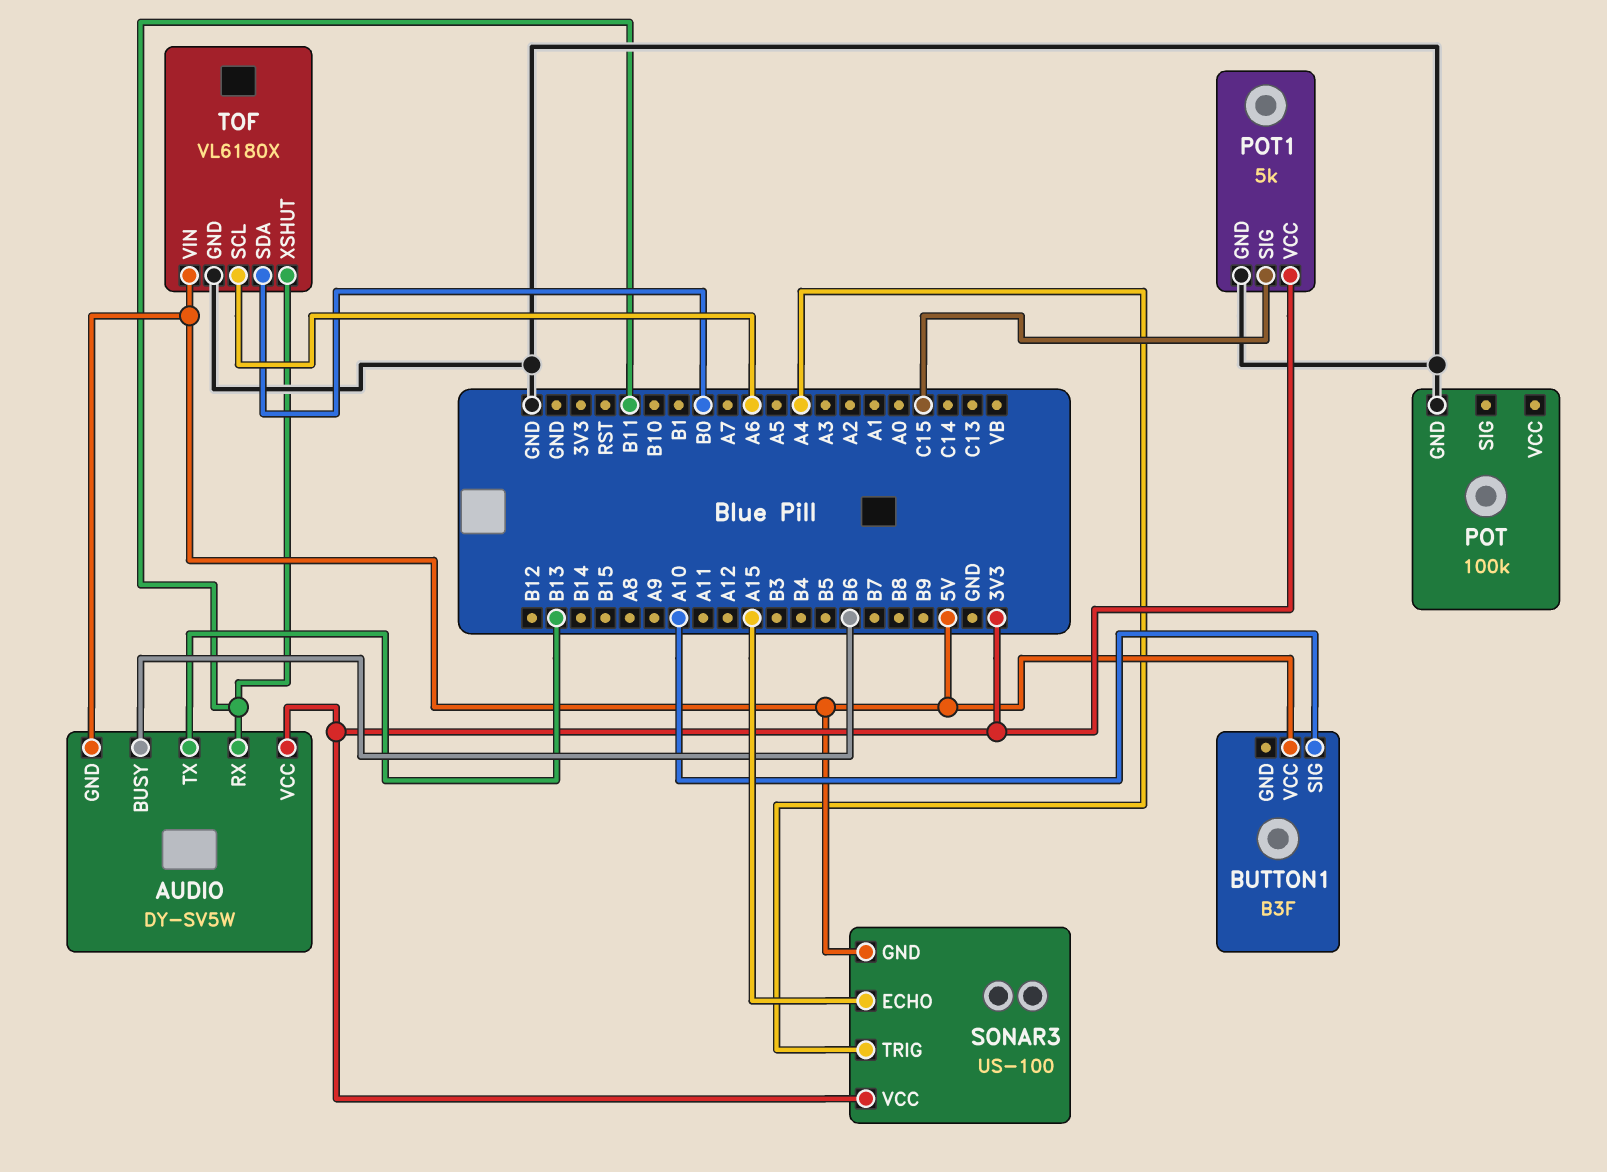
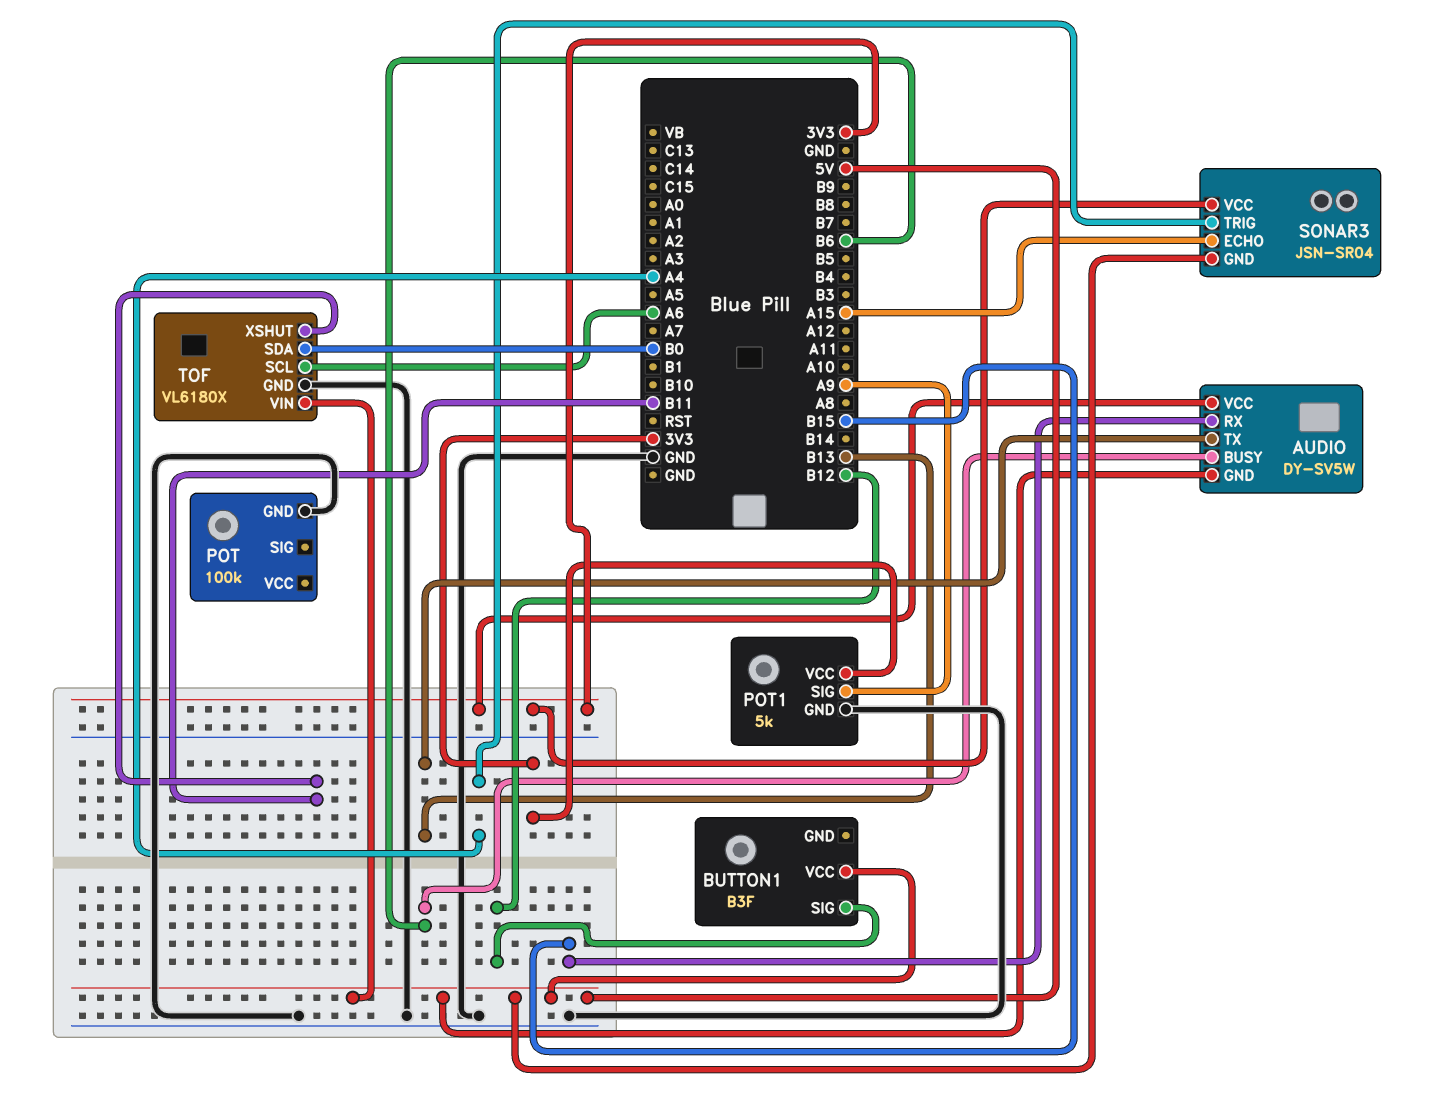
AUDIO pin RX: B11 -> B15
BUTTON1 pin SIG: A10 -> B12
POT1 pin SIG: C15 -> A9
SONAR3: US-100 -> JSN-SR04

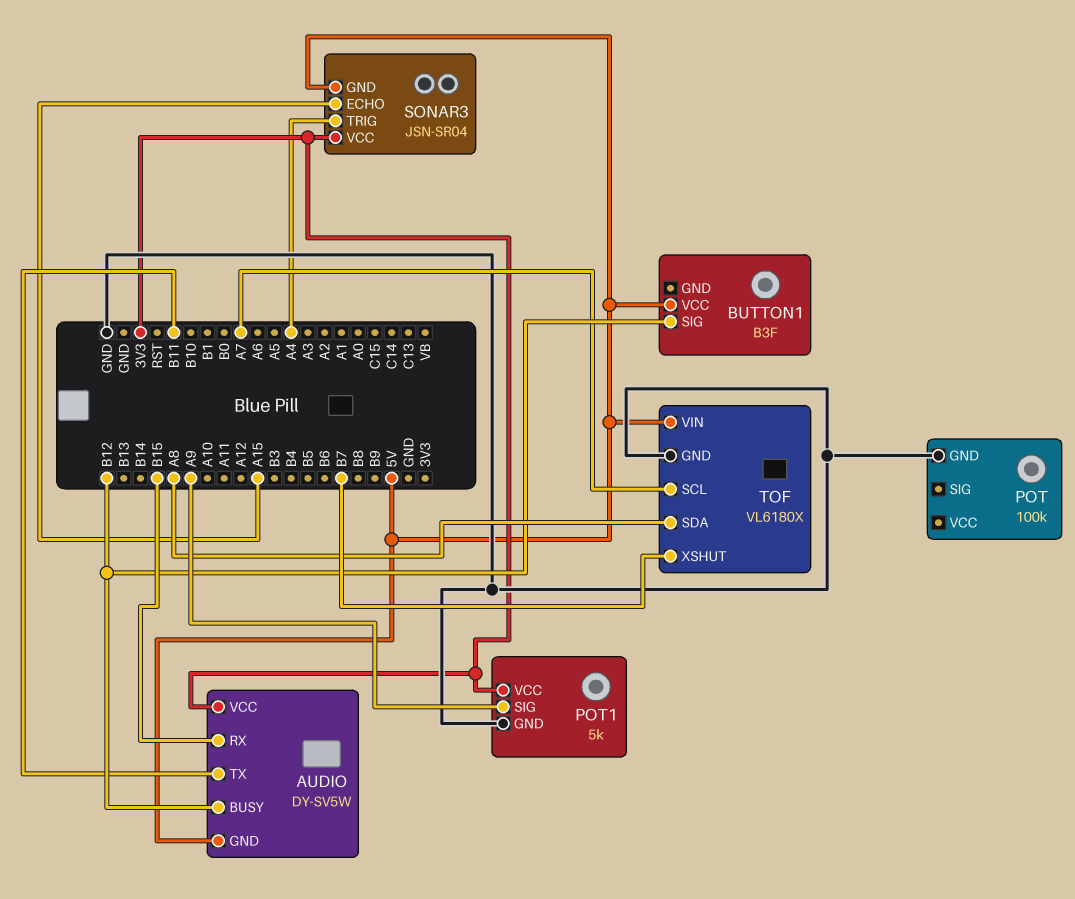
AUDIO pin BUSY: B6 -> B12
AUDIO pin TX: B13 -> B11
TOF pin SCL: A6 -> A7
TOF pin SDA: B0 -> A8
TOF pin XSHUT: B11 -> B7

